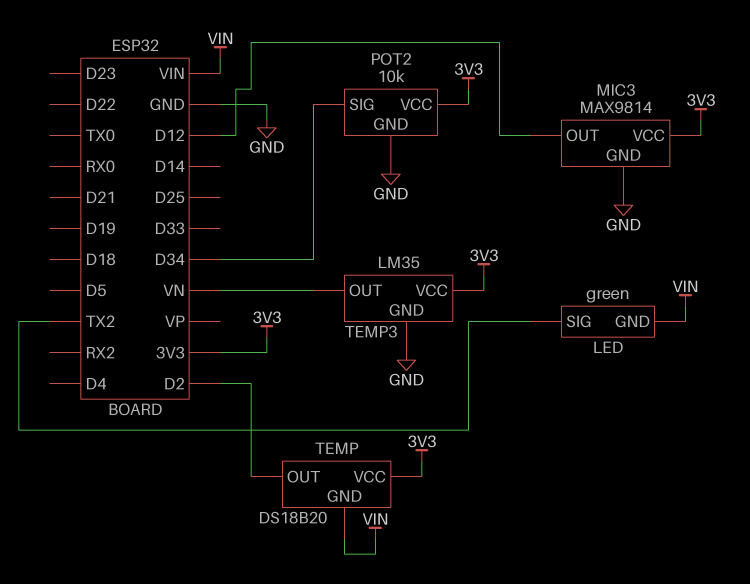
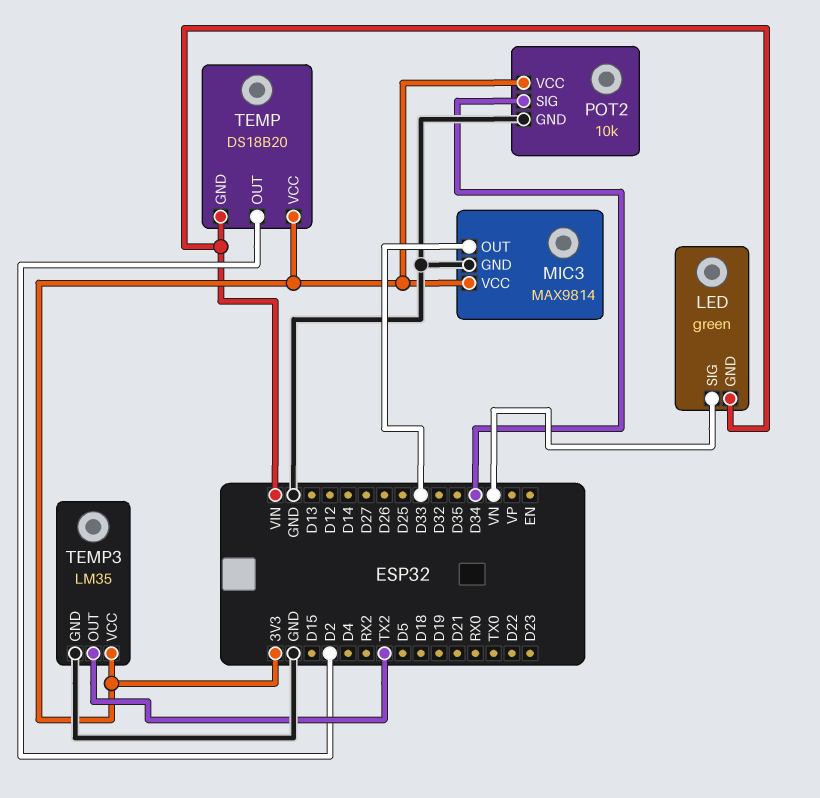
LED pin SIG: TX2 -> VN
MIC3 pin OUT: D12 -> D33
TEMP3 pin OUT: VN -> TX2

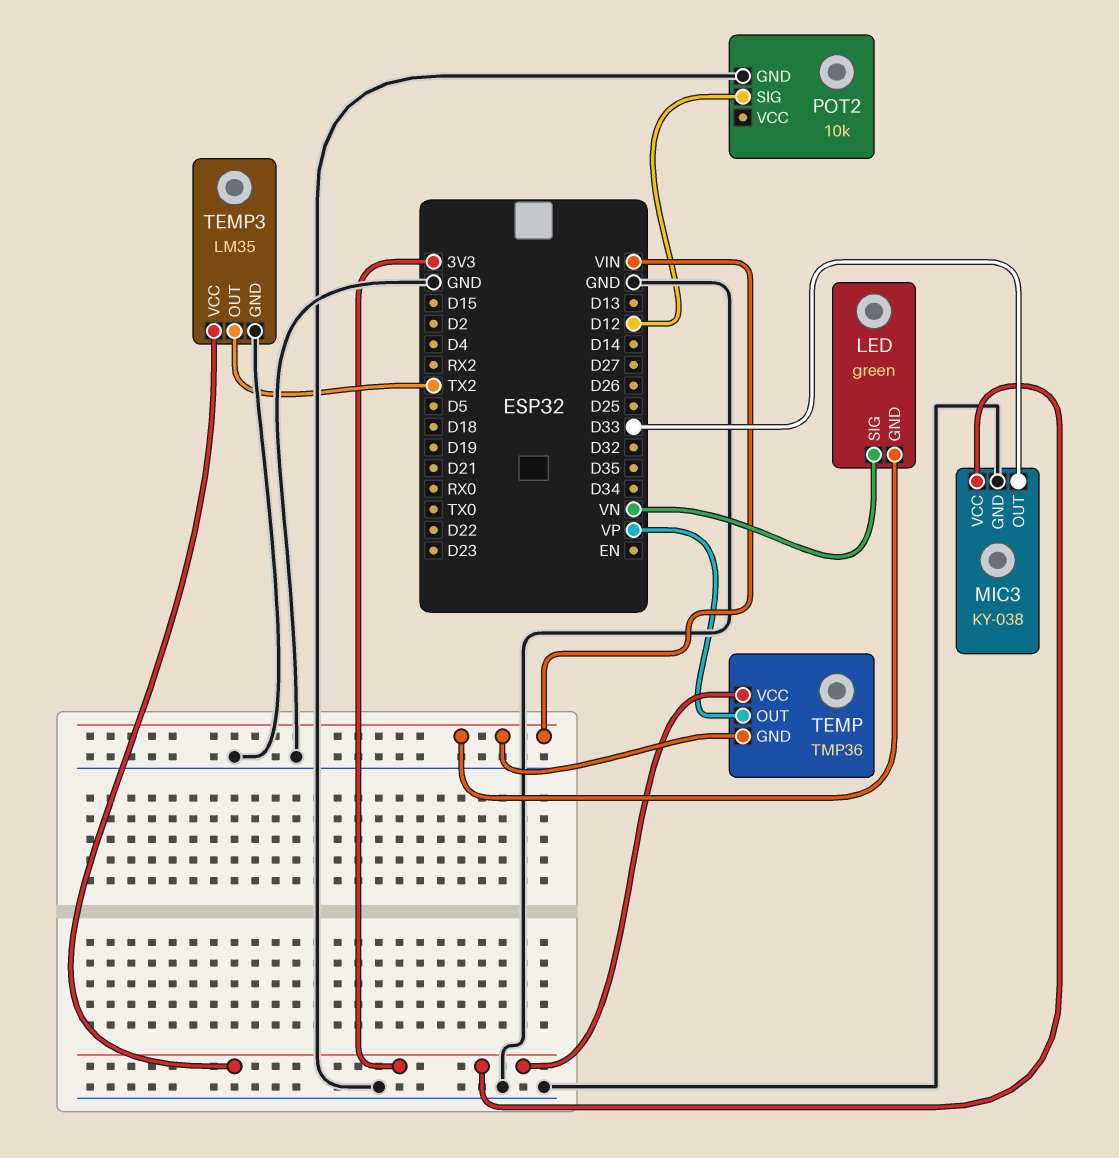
MIC3: MAX9814 -> KY-038
POT2 pin SIG: D34 -> D12
POT2 pin VCC: 3V3 -> none
TEMP: DS18B20 -> TMP36
TEMP pin OUT: D2 -> VP

